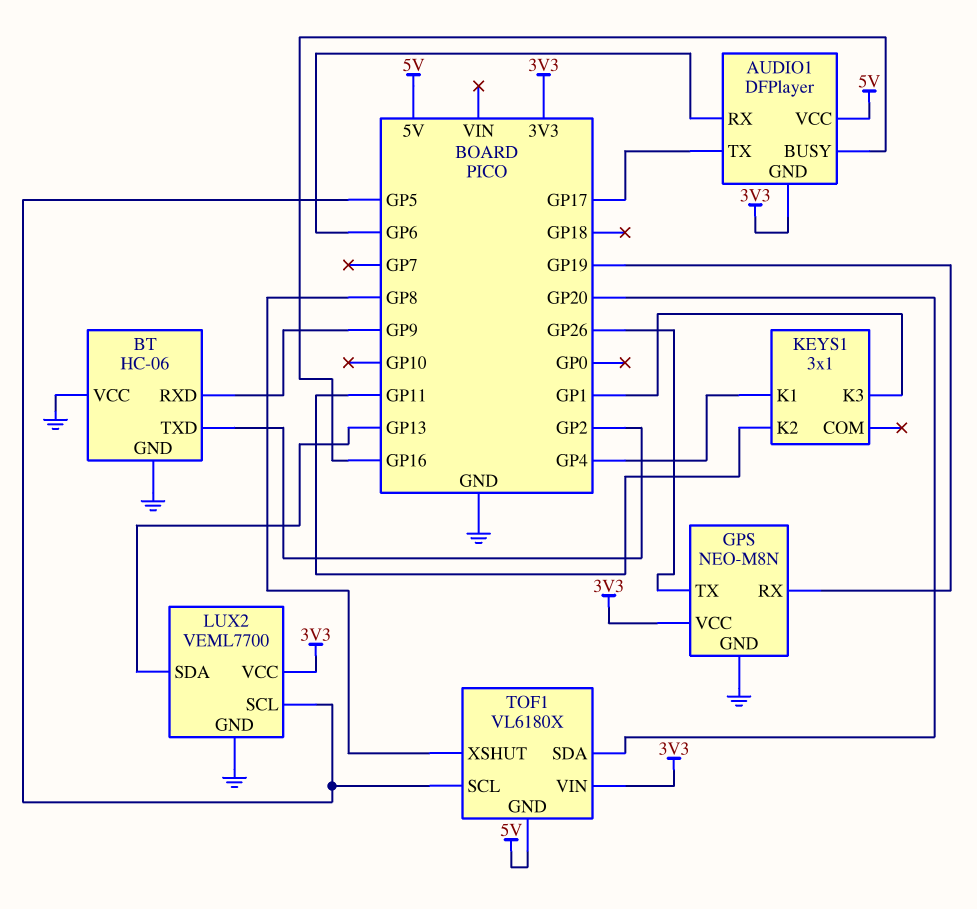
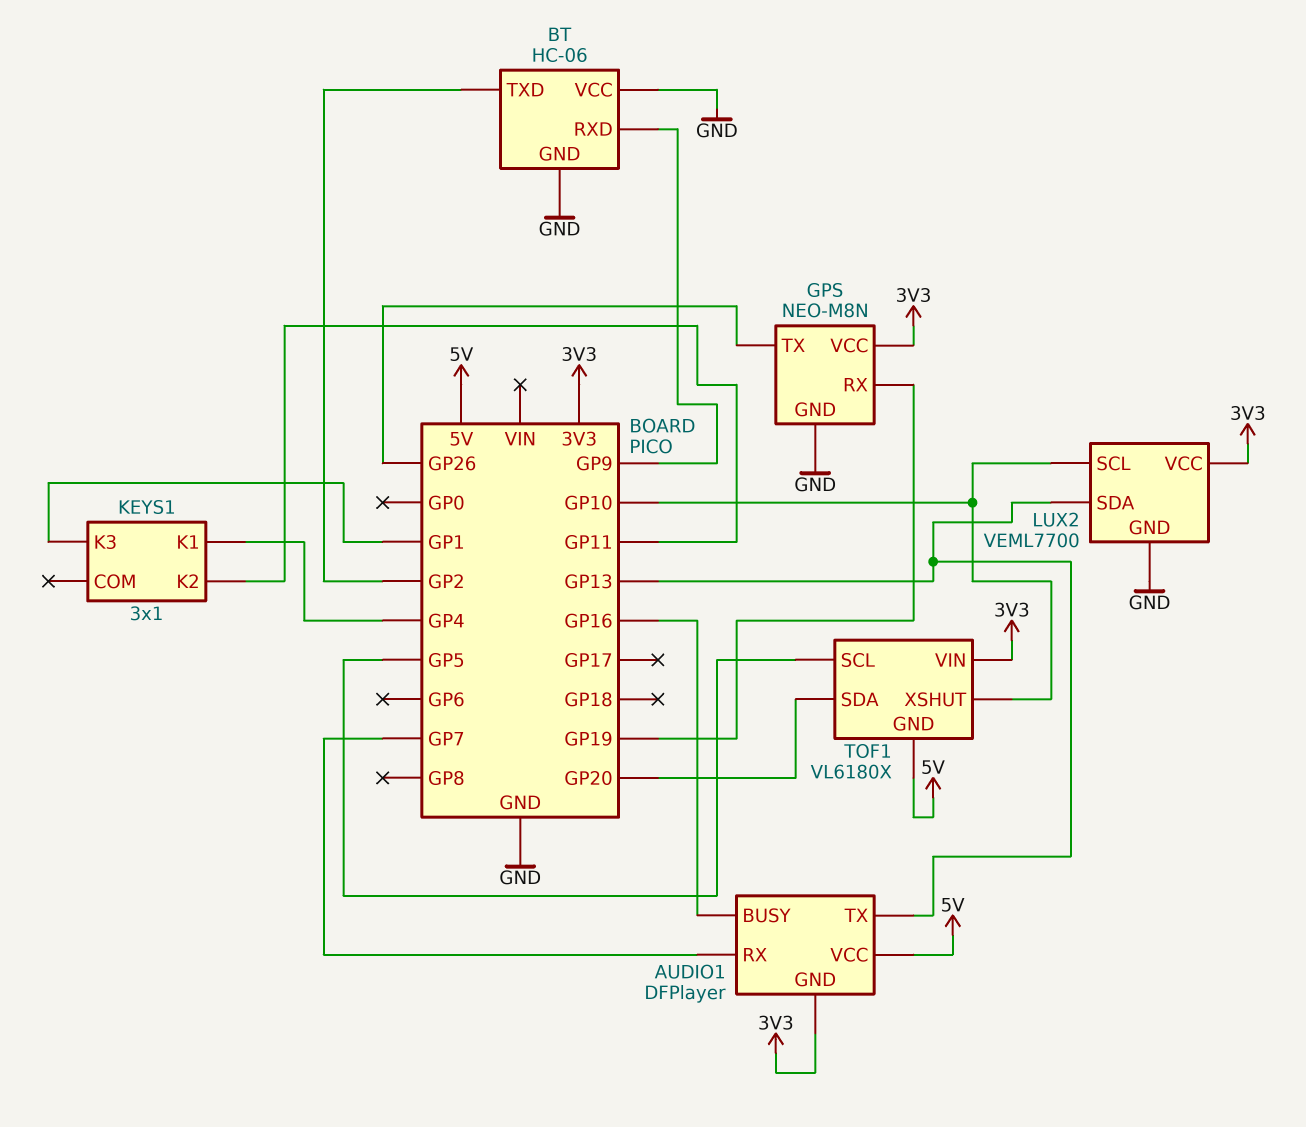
AUDIO1 pin RX: GP6 -> GP7
AUDIO1 pin TX: GP17 -> GP13
LUX2 pin SCL: GP5 -> GP10
TOF1 pin XSHUT: GP8 -> GP10

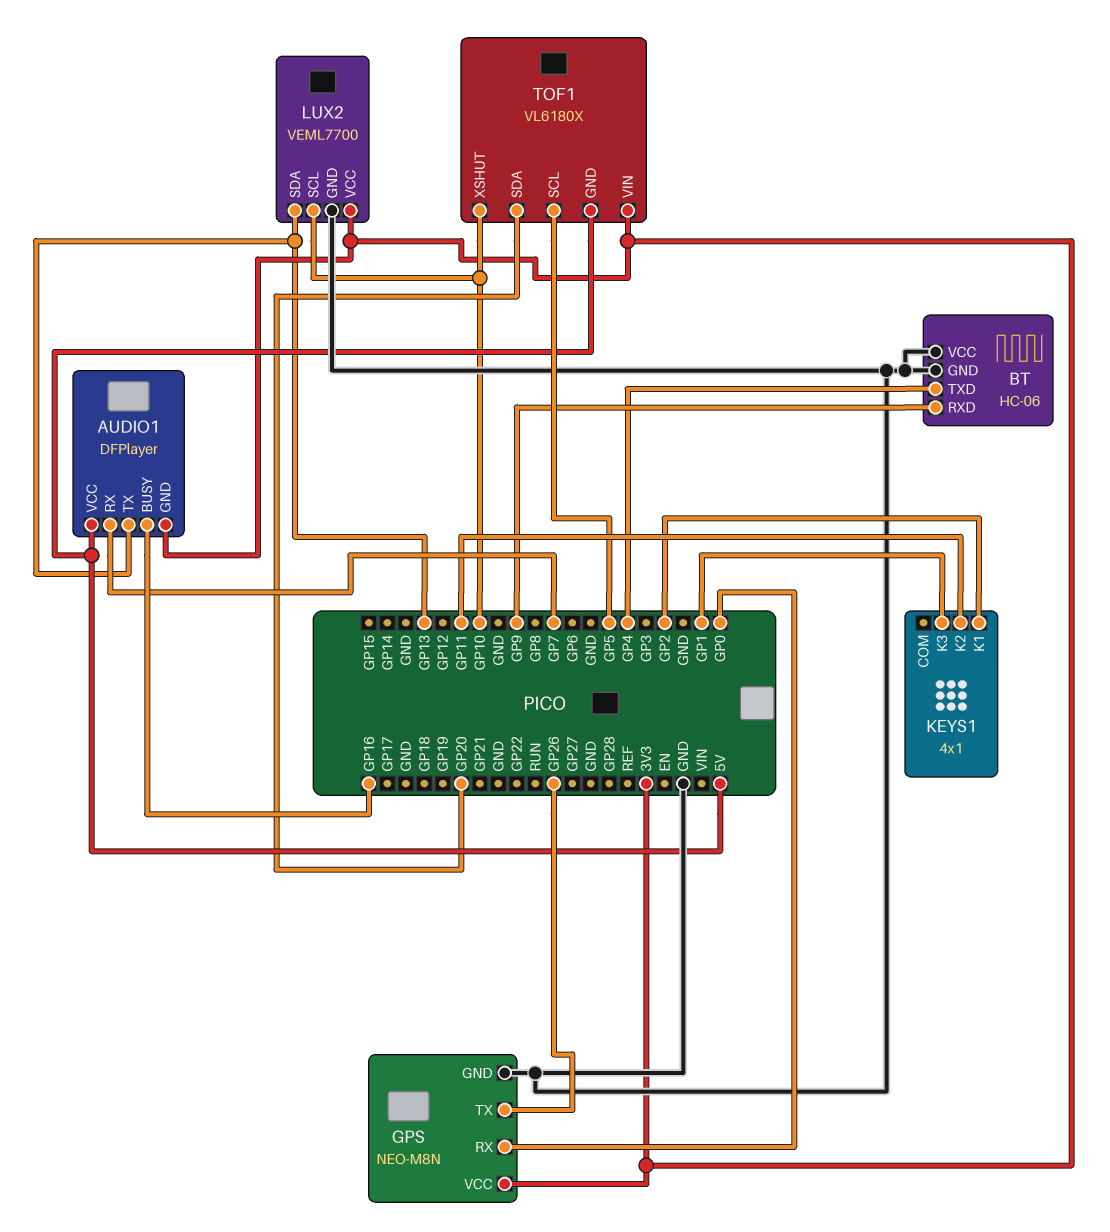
BT pin TXD: GP2 -> GP4
GPS pin RX: GP19 -> GP0
KEYS1: 3x1 -> 4x1
KEYS1 pin K1: GP4 -> GP2

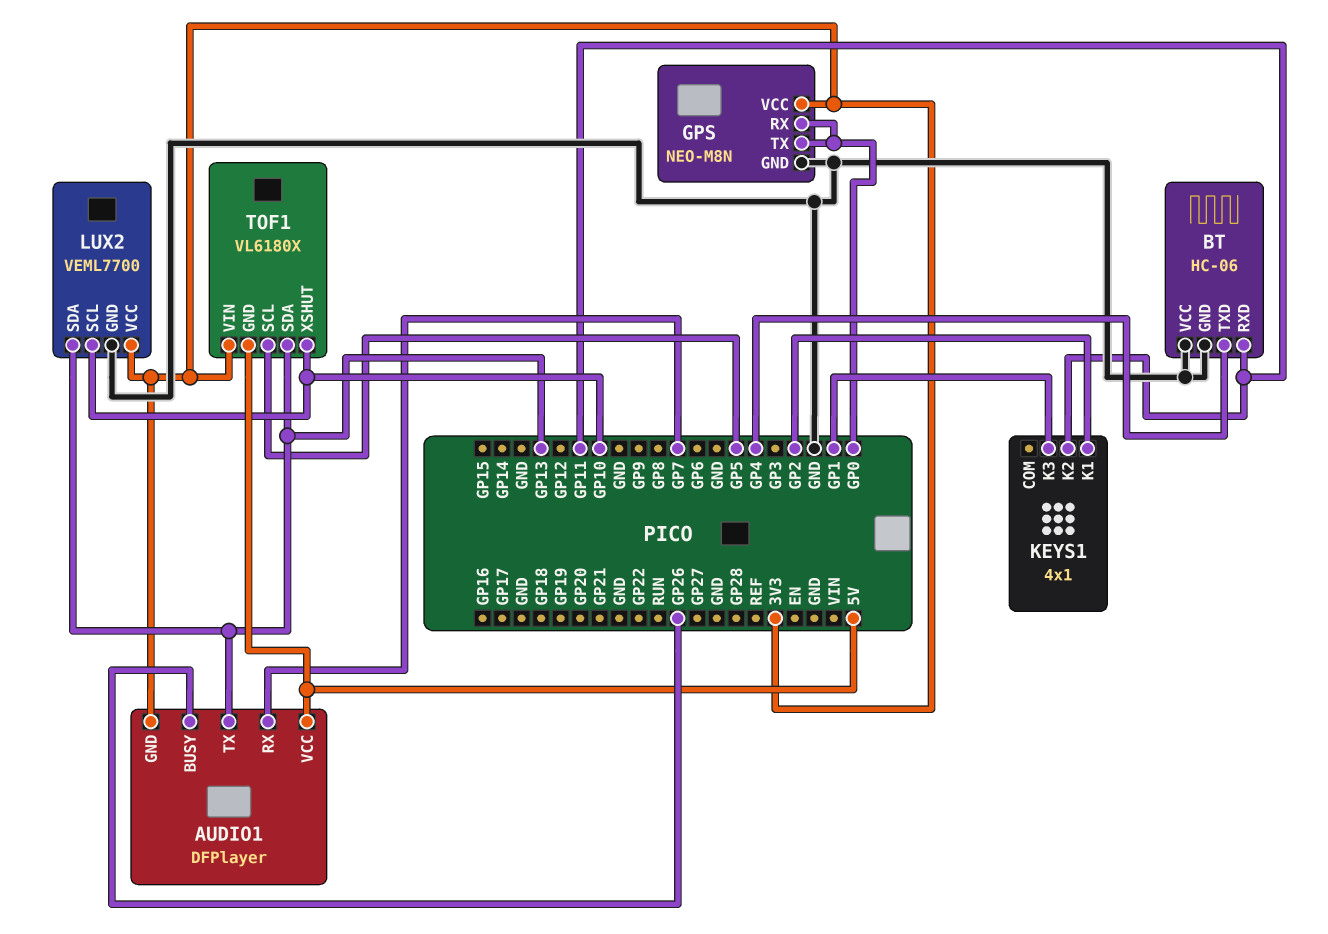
AUDIO1 pin BUSY: GP16 -> GP26
BT pin RXD: GP9 -> GP11
GPS pin TX: GP26 -> GP0
TOF1 pin SDA: GP20 -> GP13

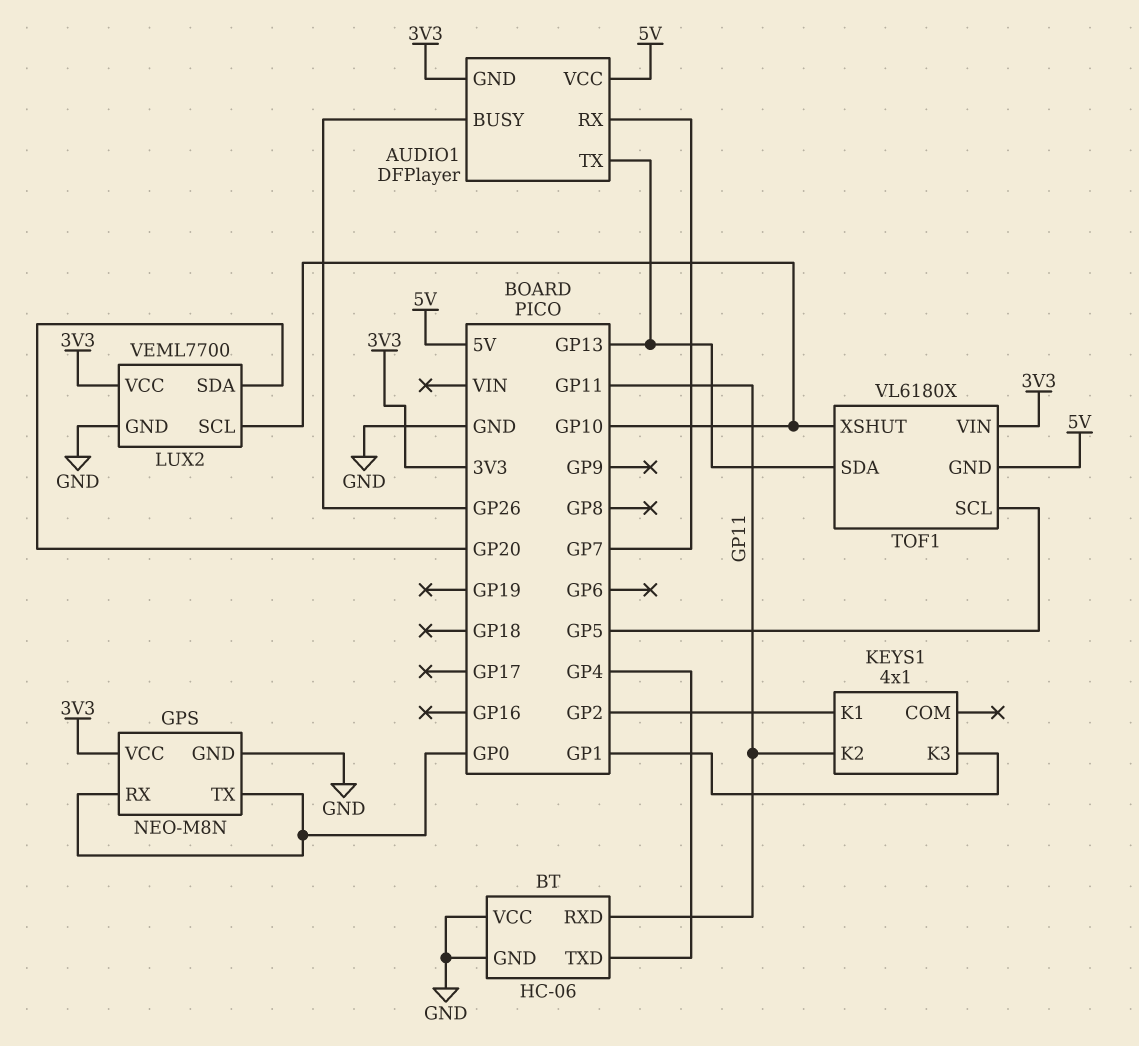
LUX2 pin SDA: GP13 -> GP20

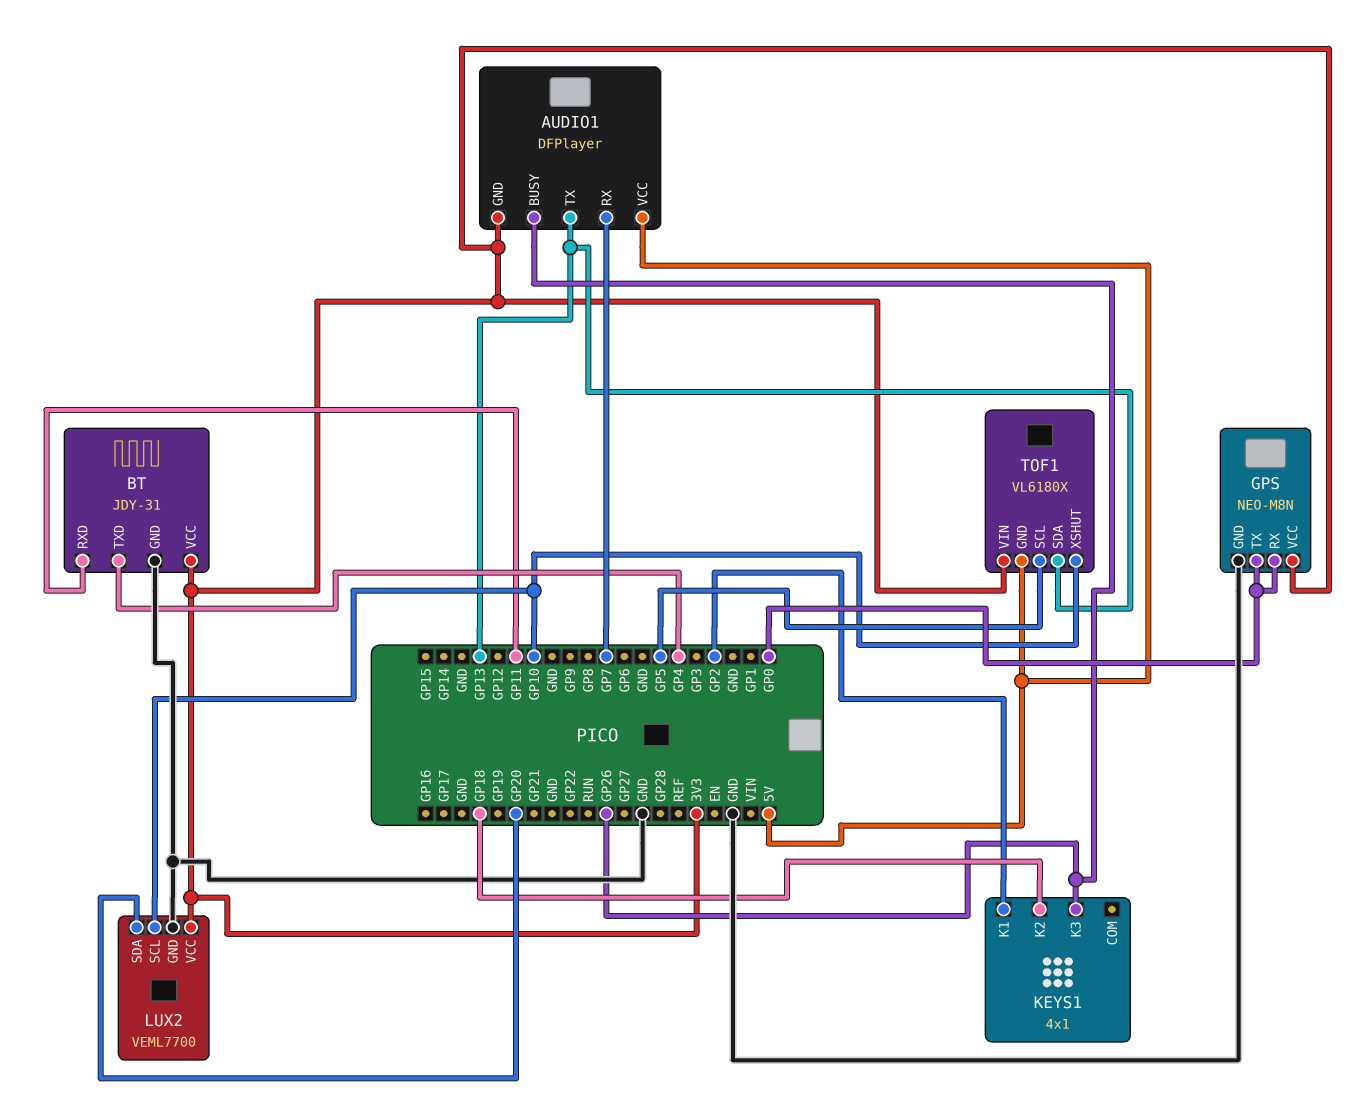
BT: HC-06 -> JDY-31
BT pin VCC: GND -> 3V3
KEYS1 pin K2: GP11 -> GP18
KEYS1 pin K3: GP1 -> GP26

